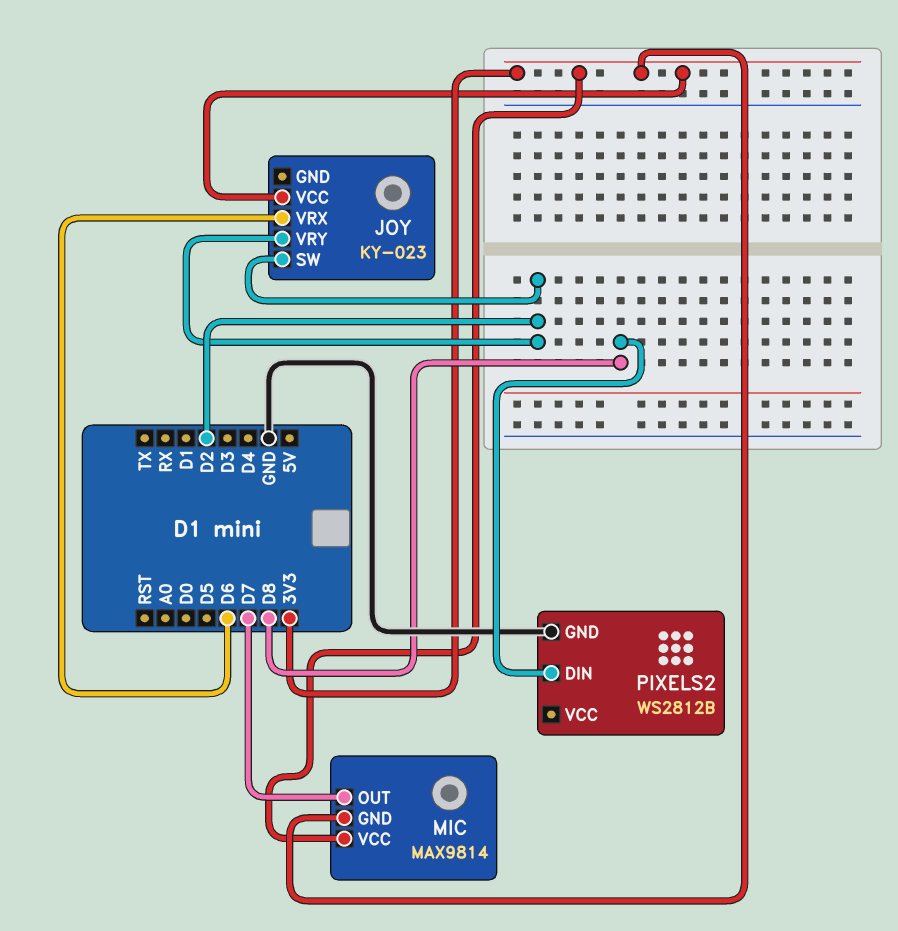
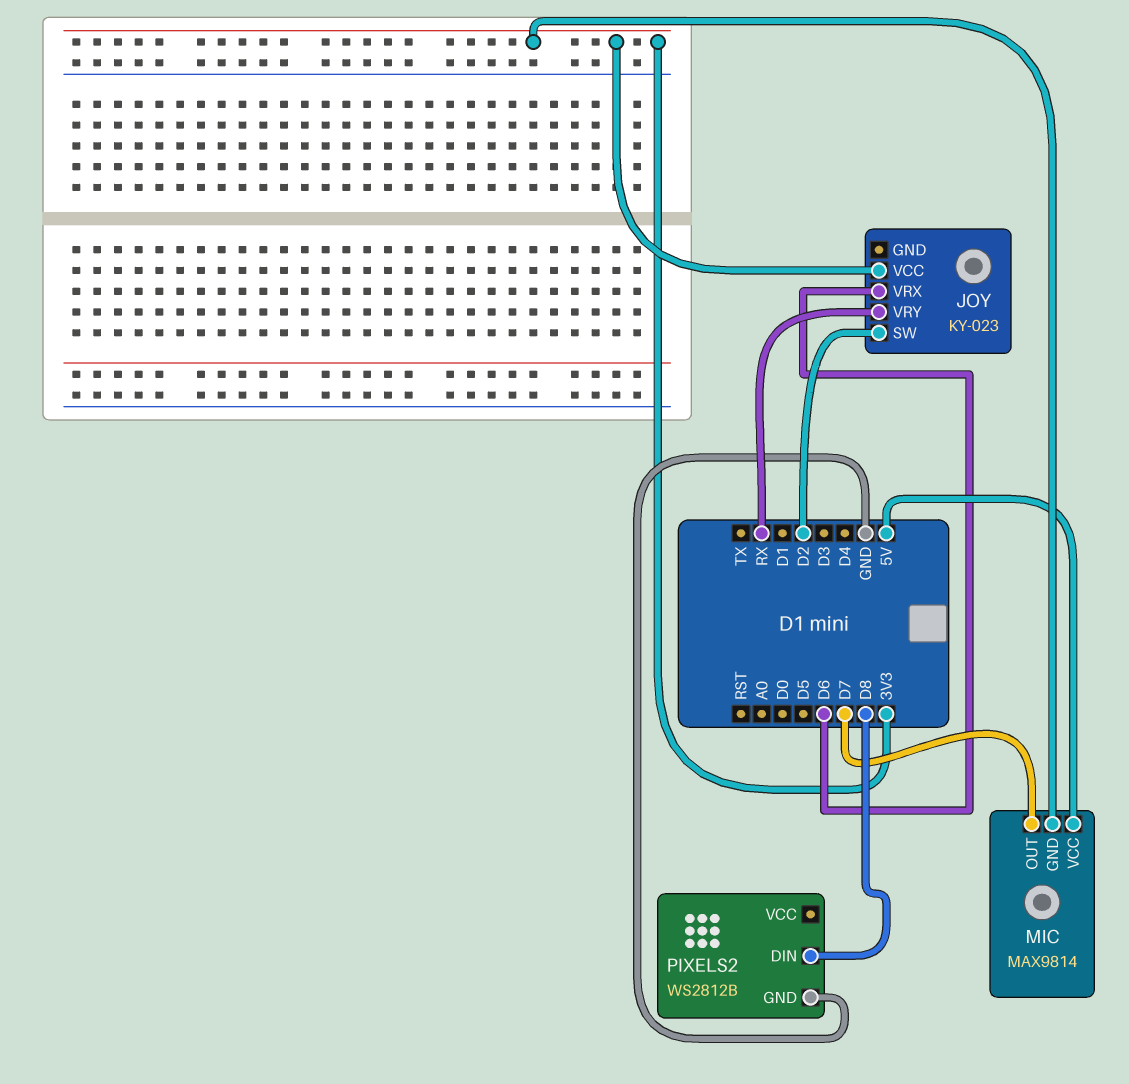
JOY pin VRY: D2 -> RX
MIC pin VCC: 3V3 -> 5V

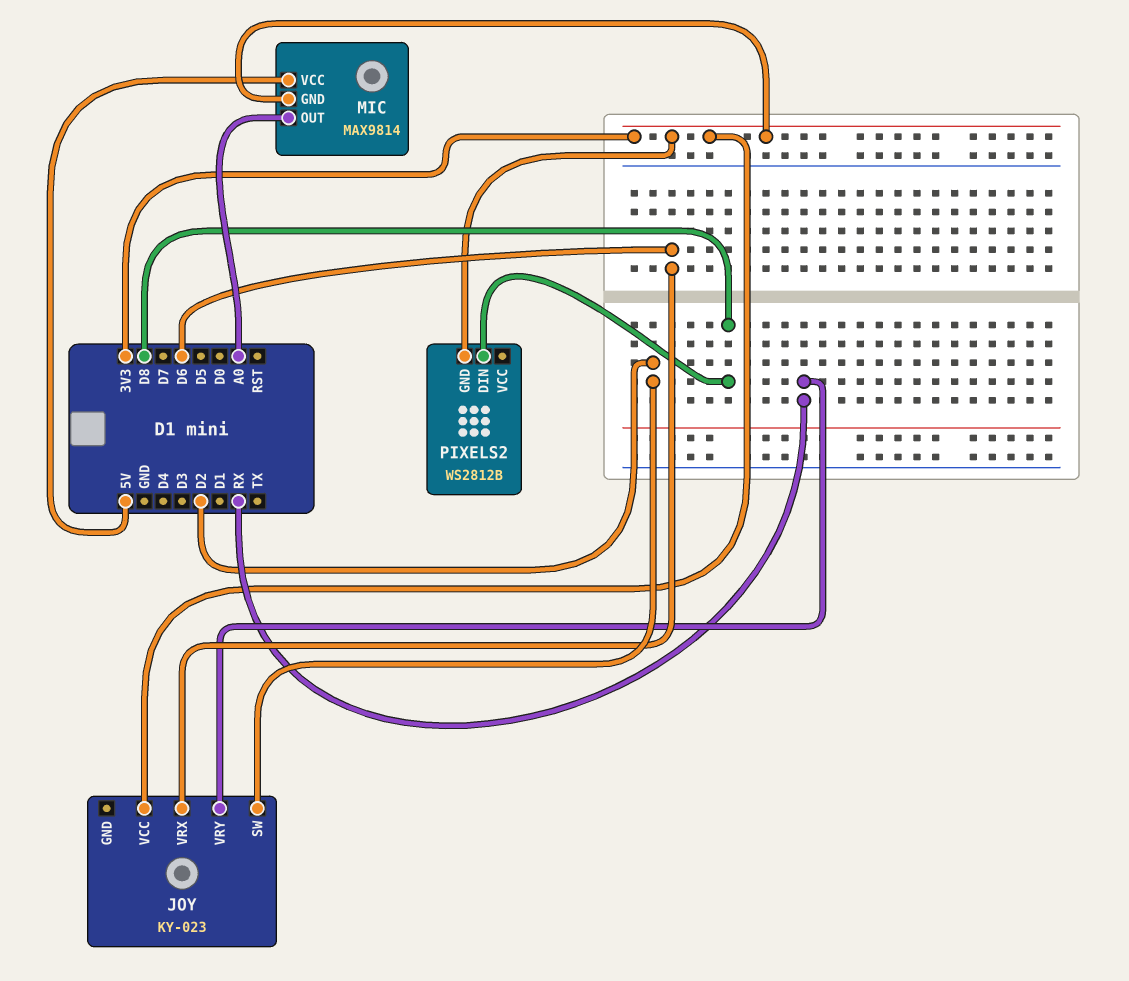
MIC pin OUT: D7 -> A0
PIXELS2 pin GND: GND -> 3V3

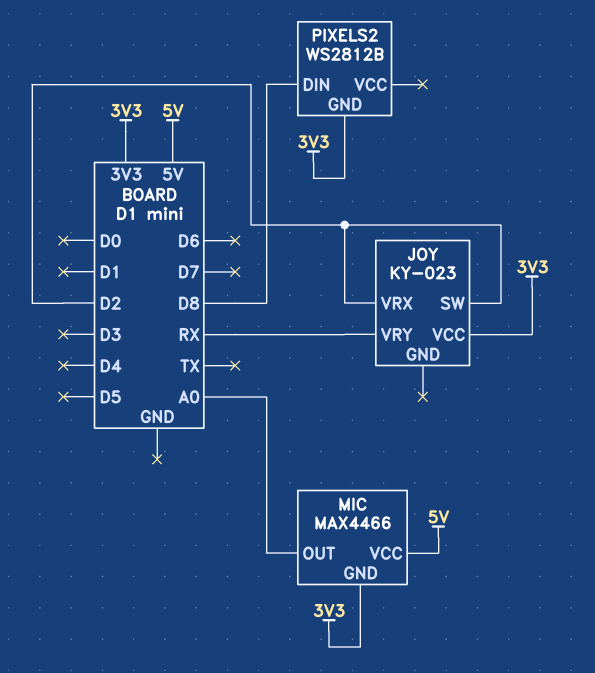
JOY pin VRX: D6 -> D2
MIC: MAX9814 -> MAX4466

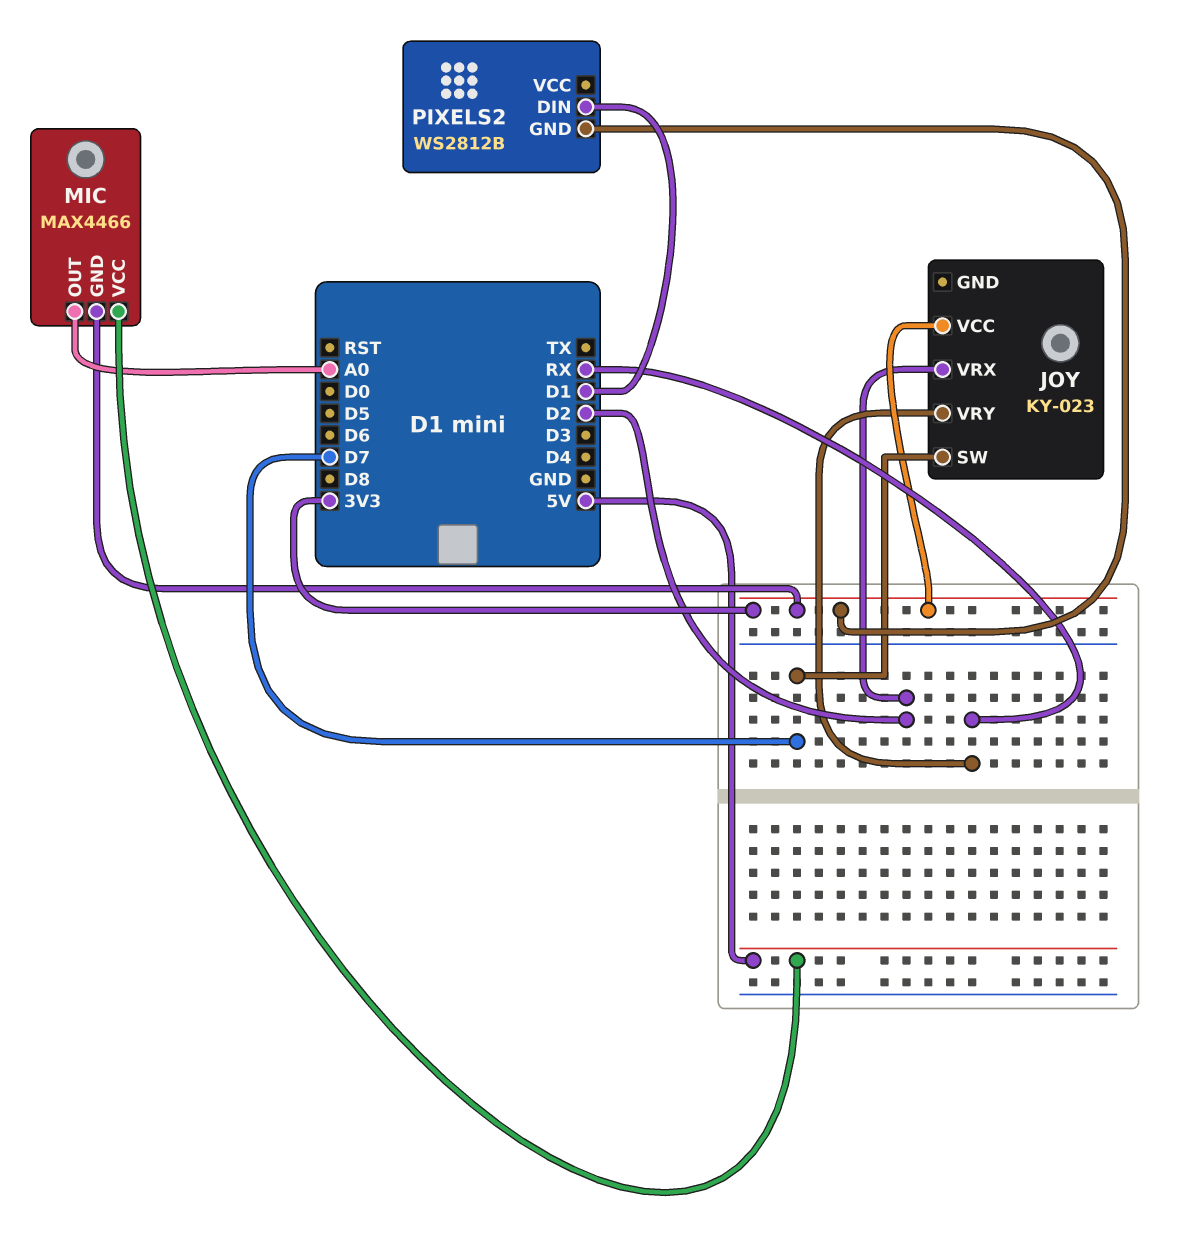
JOY pin SW: D2 -> D7
PIXELS2 pin DIN: D8 -> D1

